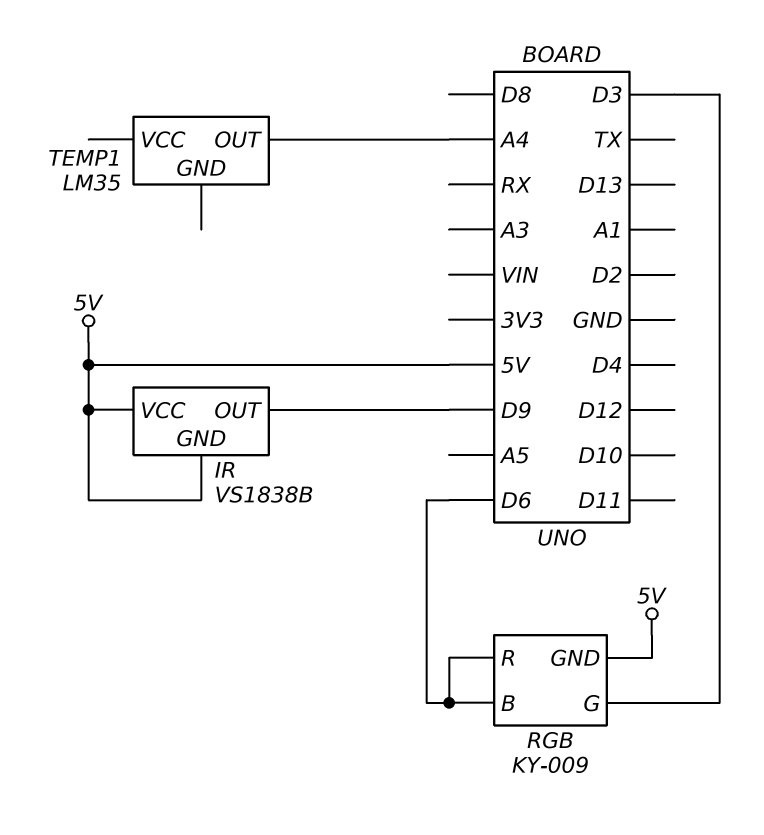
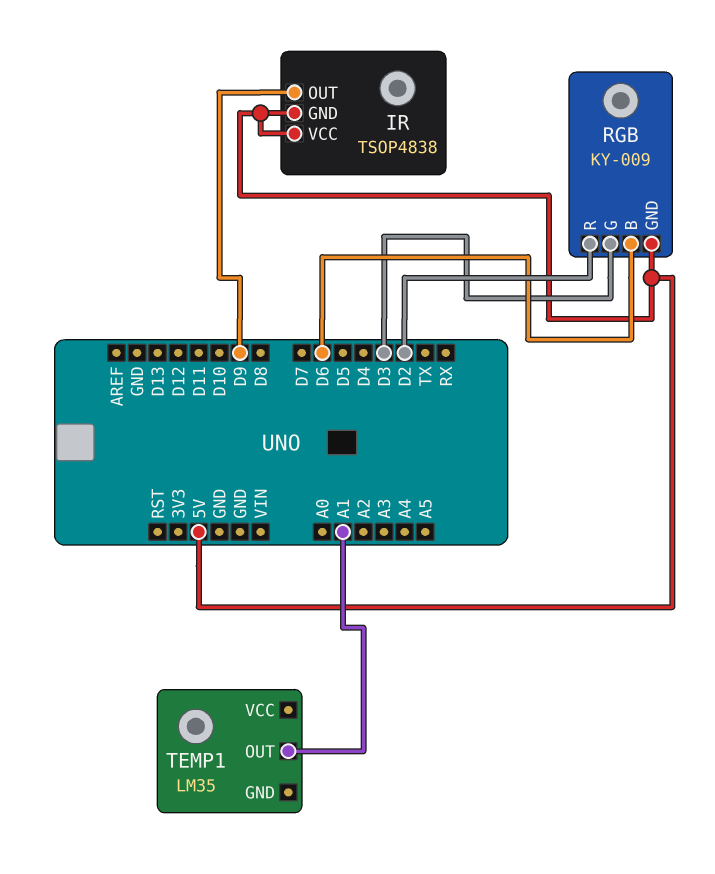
IR: VS1838B -> TSOP4838
RGB pin R: D6 -> D2
TEMP1 pin OUT: A4 -> A1

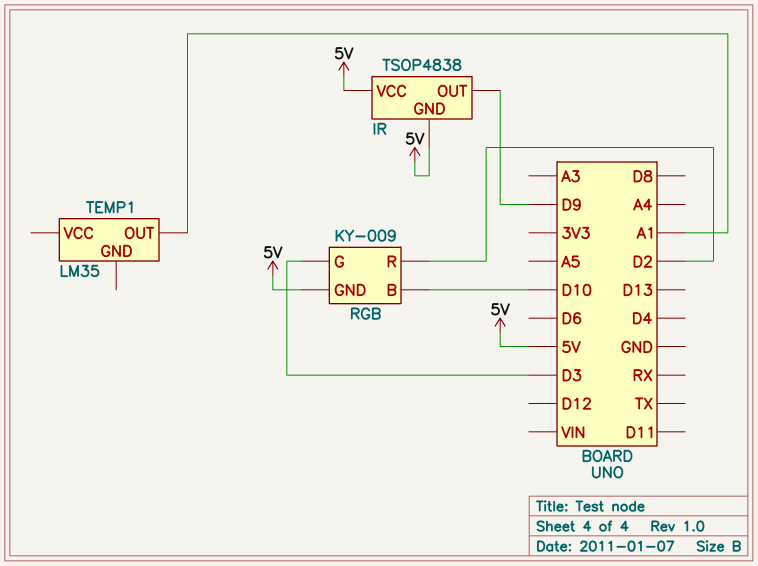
RGB pin B: D6 -> D10

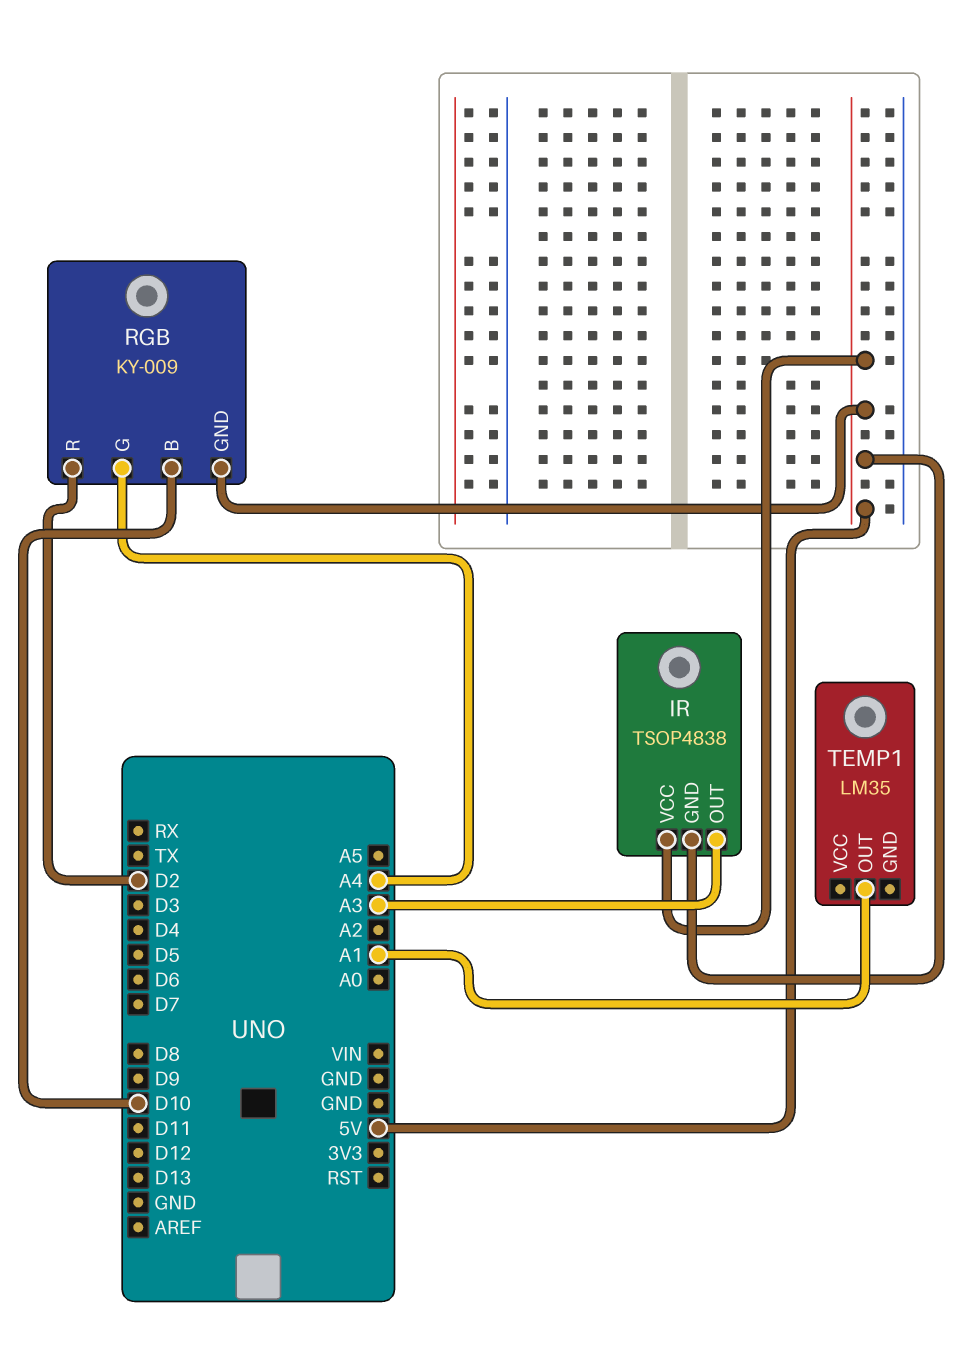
IR pin OUT: D9 -> A3
RGB pin G: D3 -> A4

